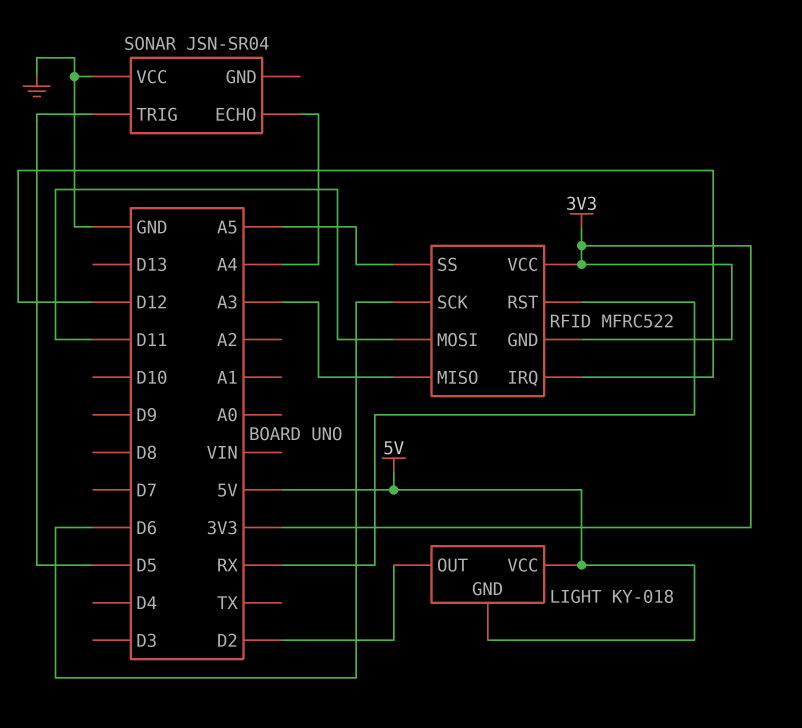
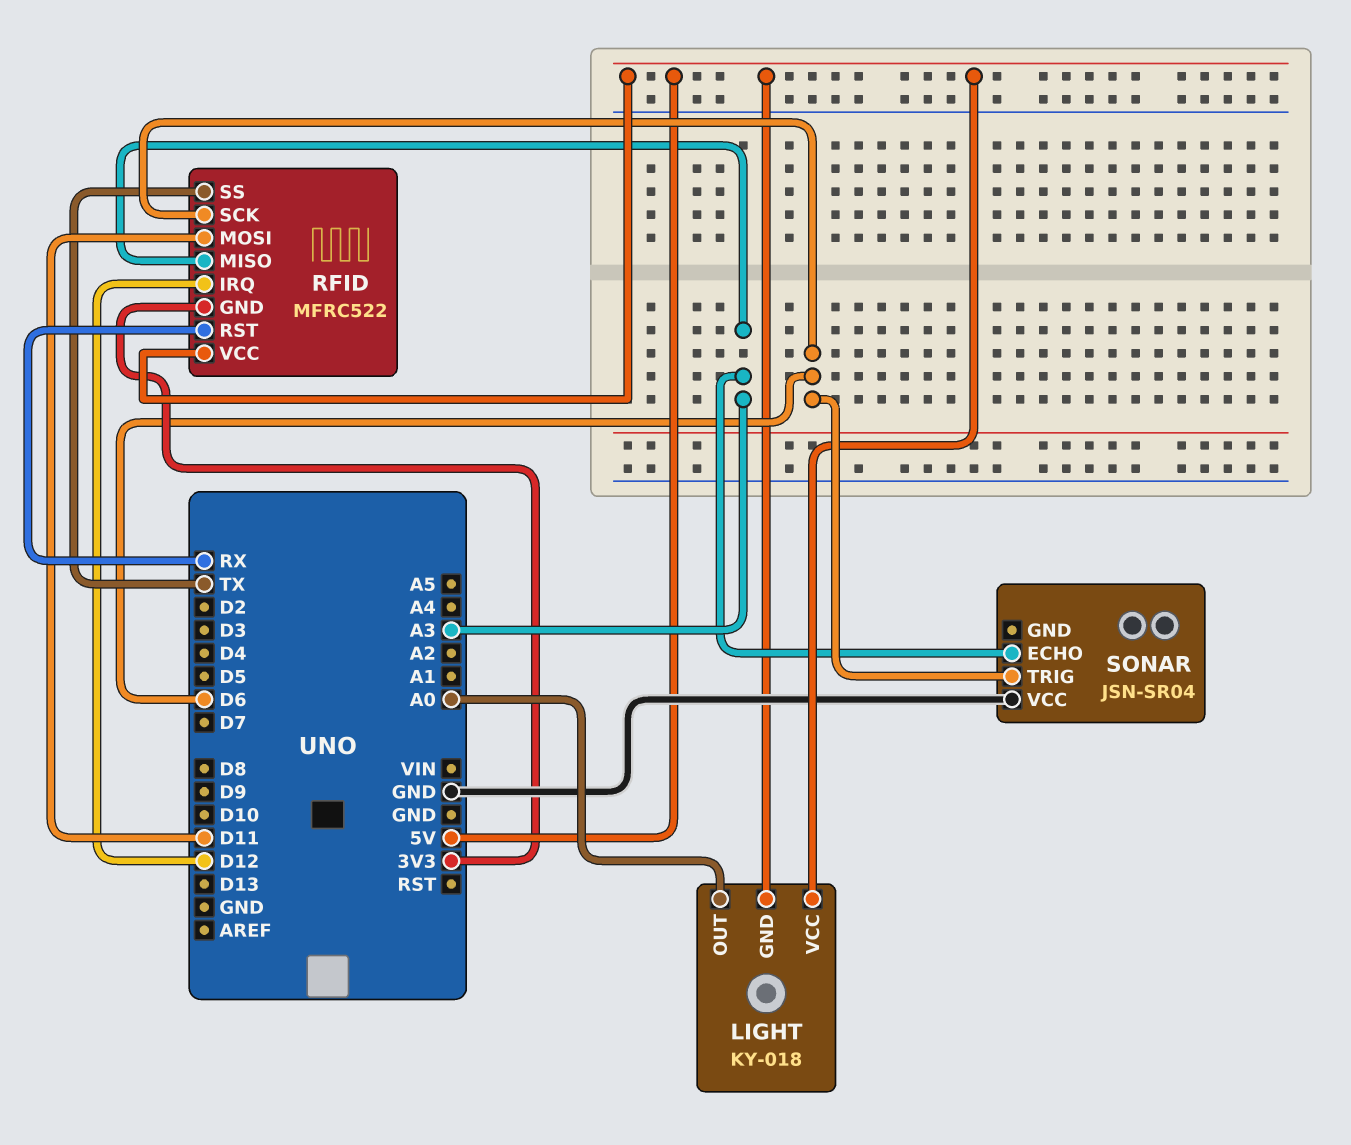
LIGHT pin OUT: D2 -> A0
RFID pin SS: A5 -> TX
RFID pin VCC: 3V3 -> 5V
SONAR pin ECHO: A4 -> A3
SONAR pin TRIG: D5 -> D6

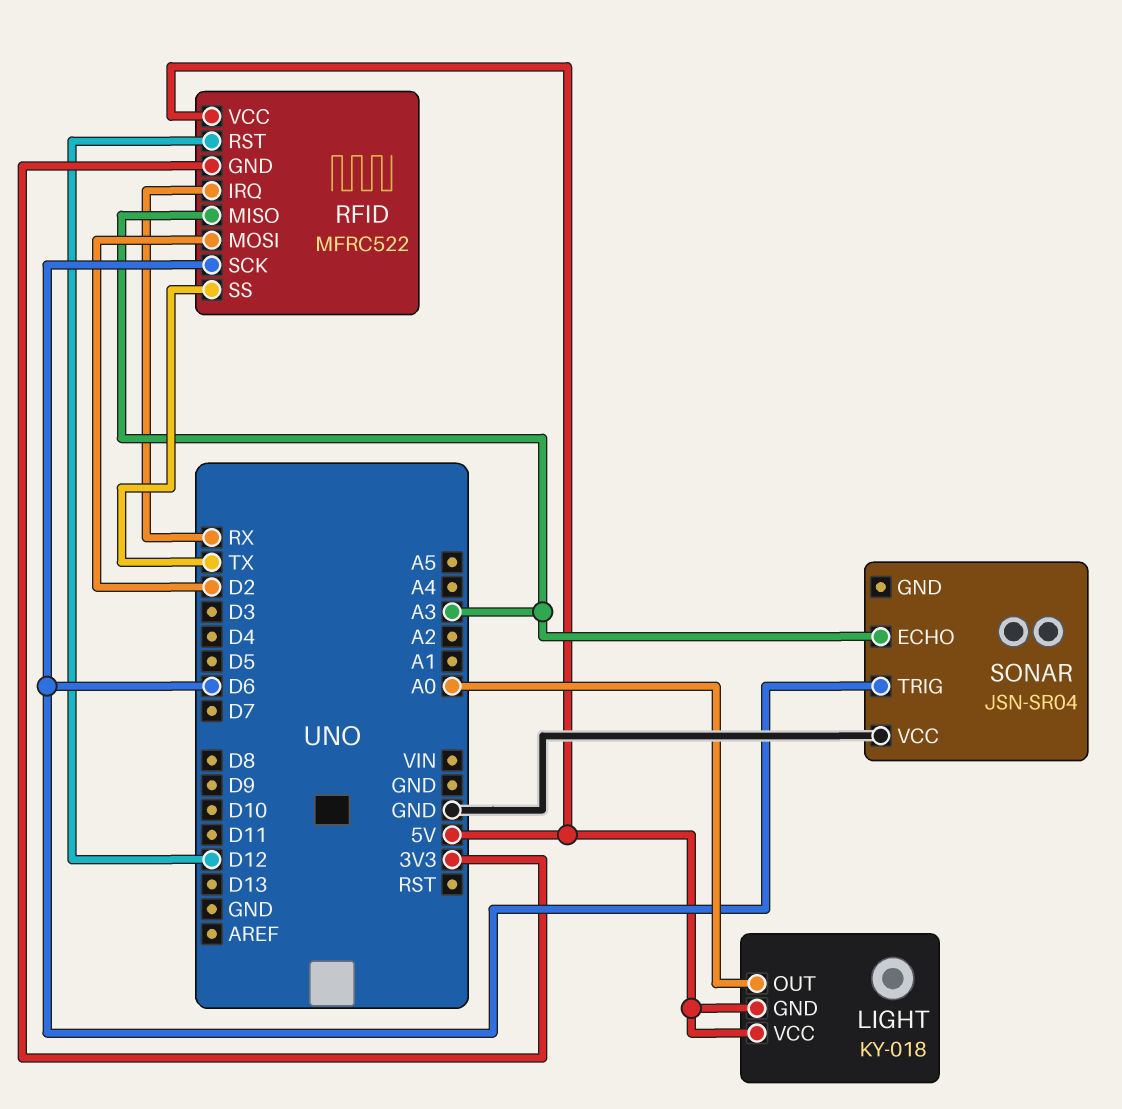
RFID pin IRQ: D12 -> RX
RFID pin MOSI: D11 -> D2
RFID pin RST: RX -> D12

